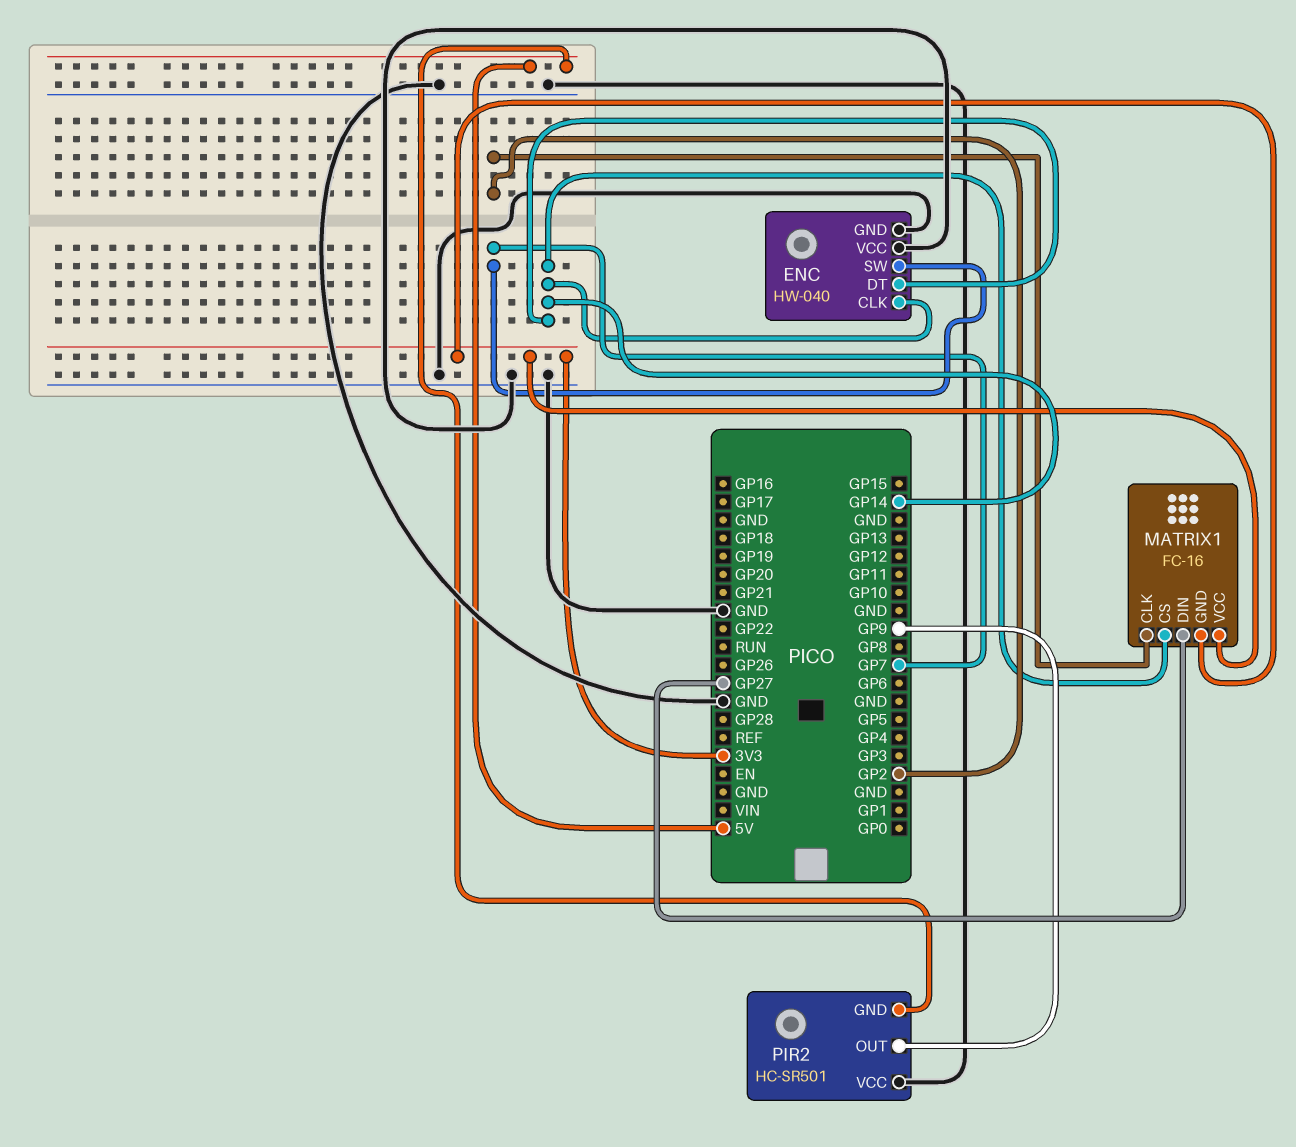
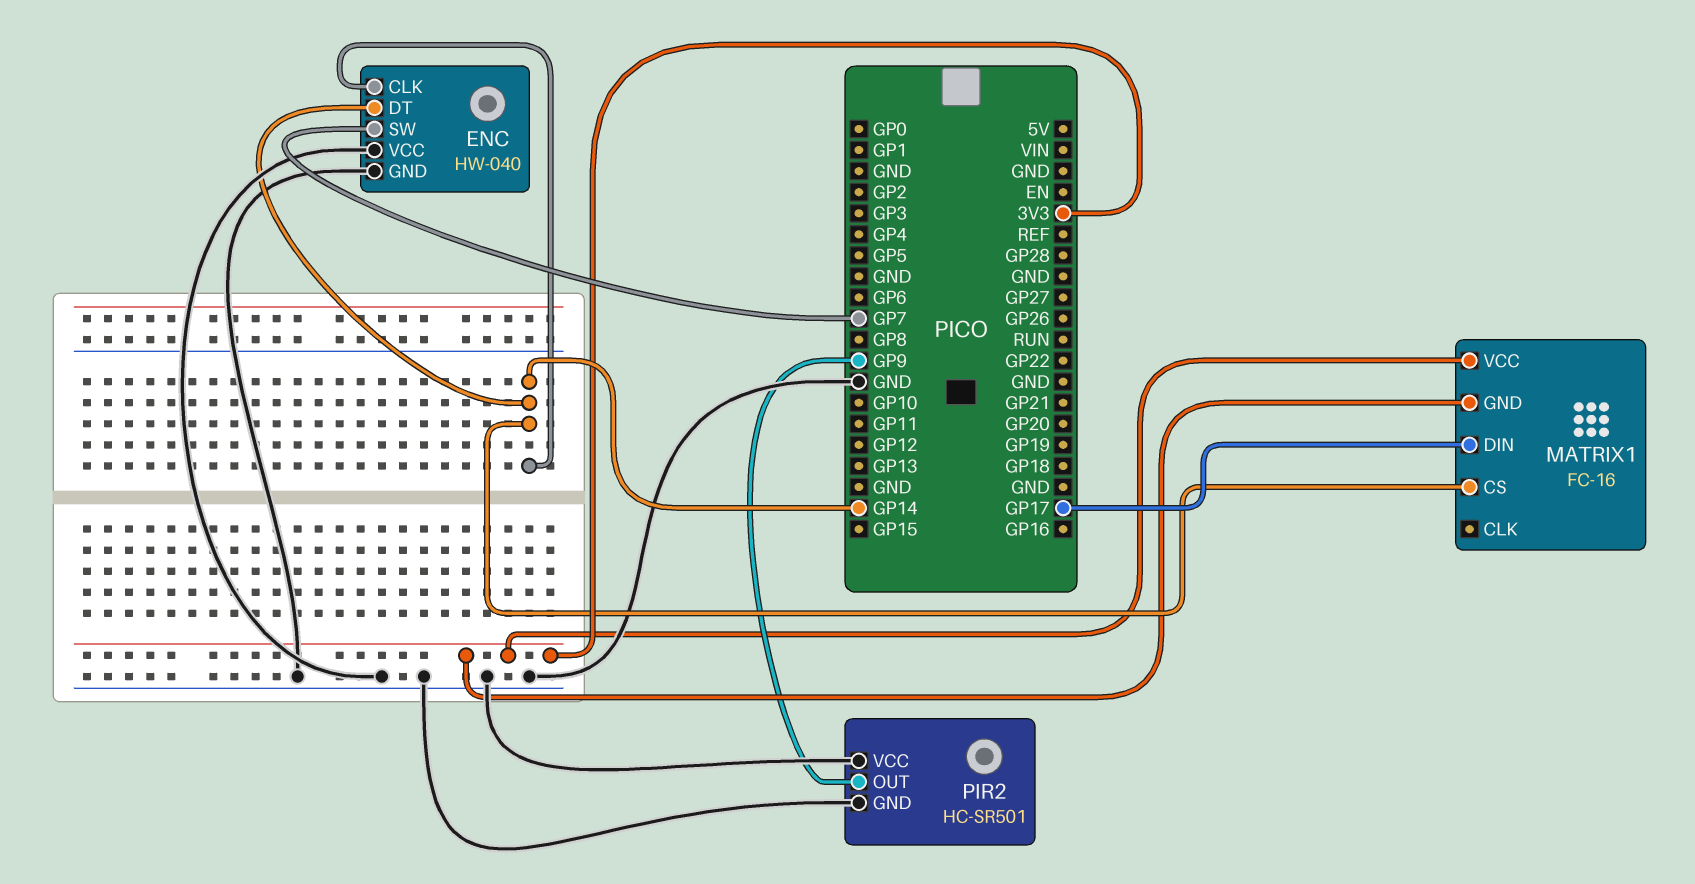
MATRIX1 pin CLK: GP2 -> none
MATRIX1 pin DIN: GP27 -> GP17
PIR2 pin GND: 5V -> GND

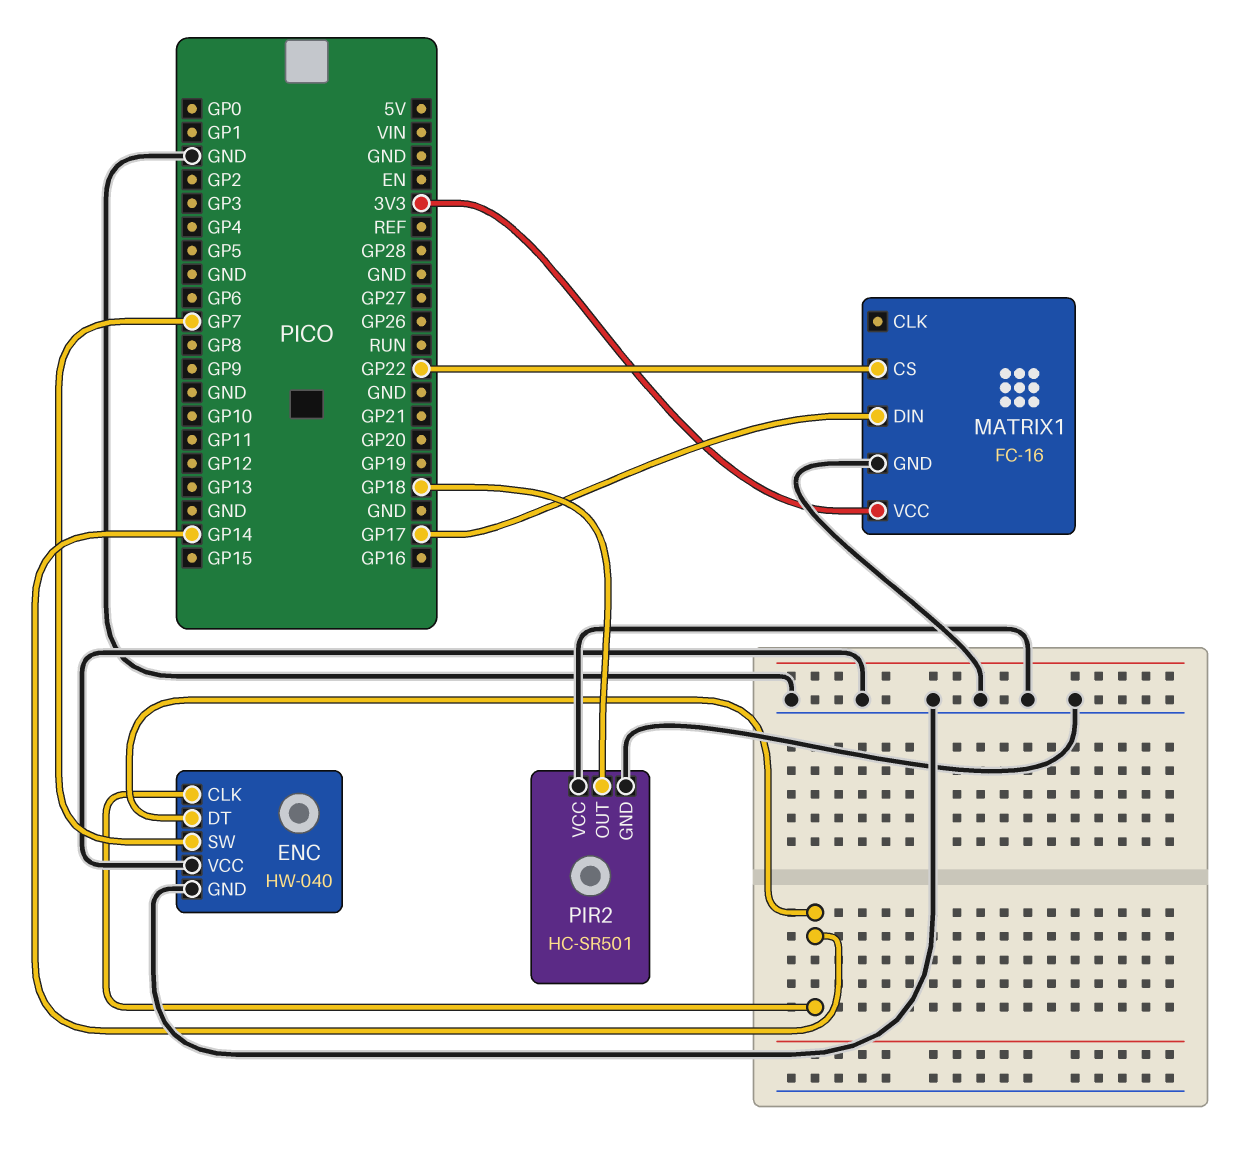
MATRIX1 pin CS: GP14 -> GP22
MATRIX1 pin GND: 3V3 -> GND
PIR2 pin OUT: GP9 -> GP18

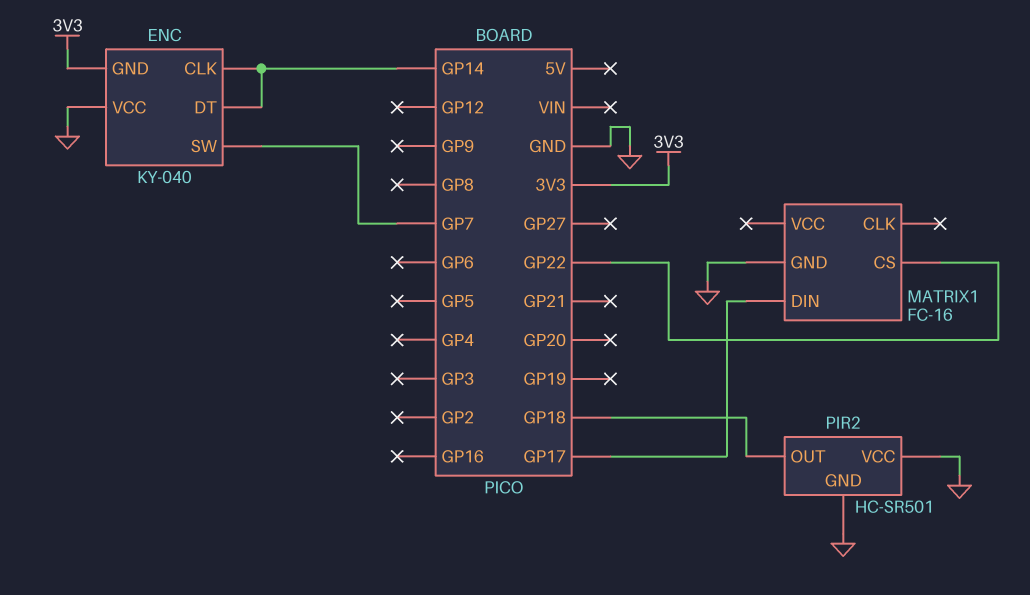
ENC: HW-040 -> KY-040
ENC pin GND: GND -> 3V3
MATRIX1 pin VCC: 3V3 -> none

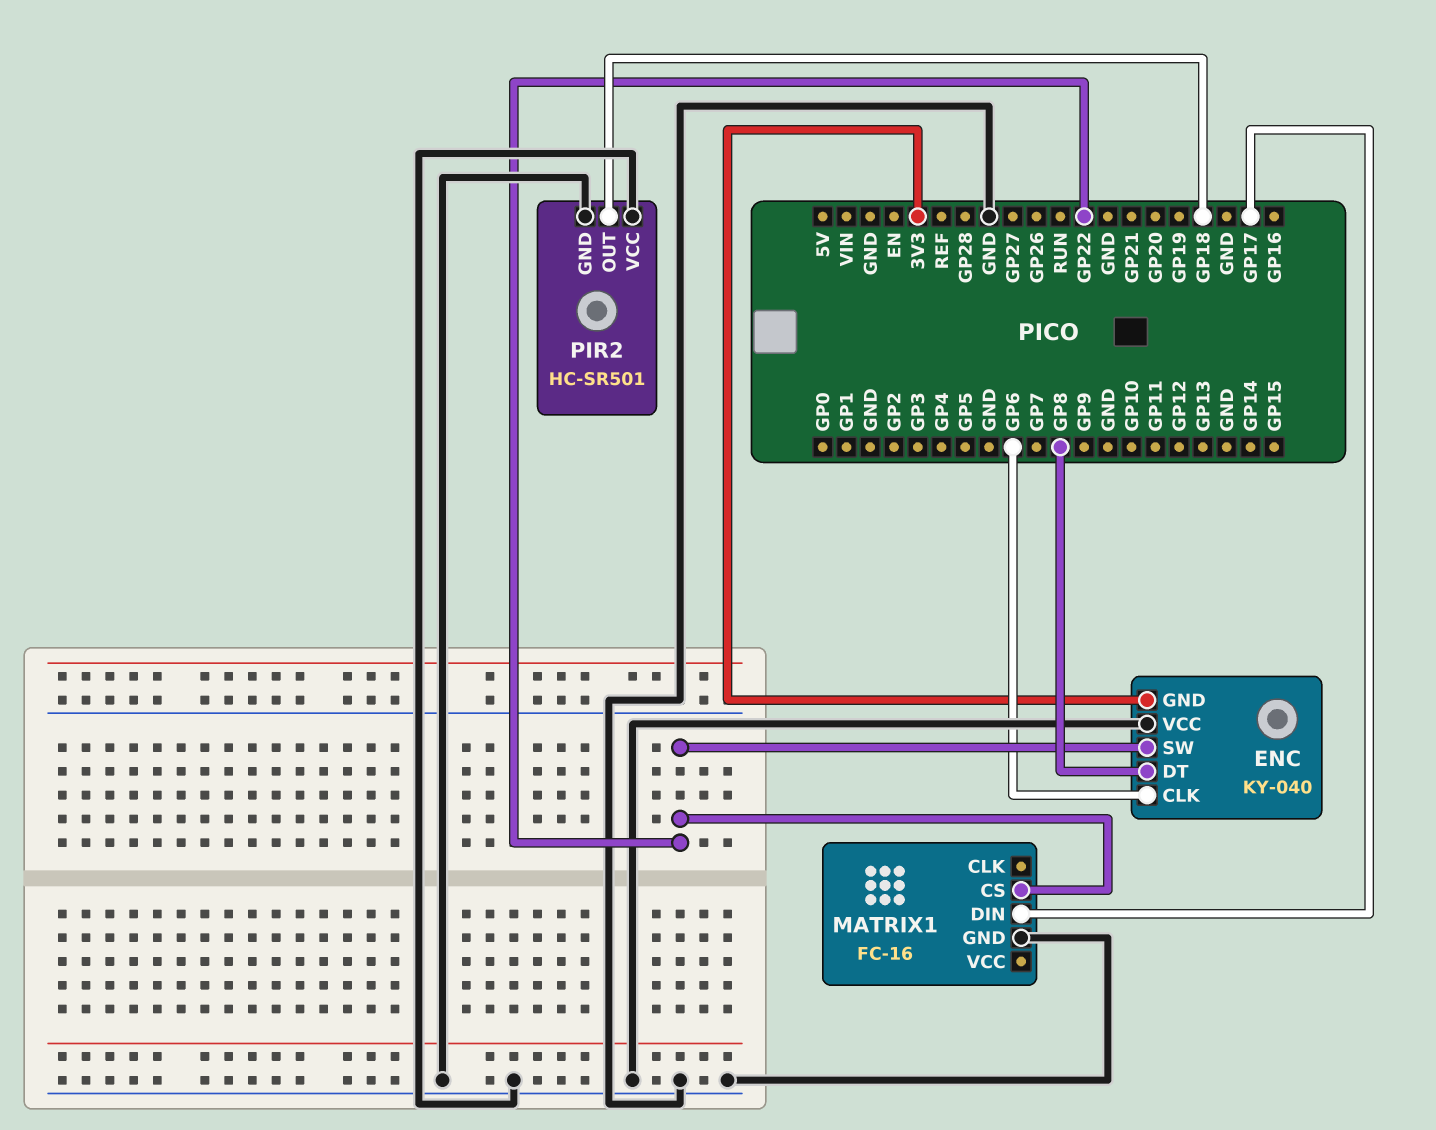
ENC pin CLK: GP14 -> GP6
ENC pin DT: GP14 -> GP8
ENC pin SW: GP7 -> GP22

